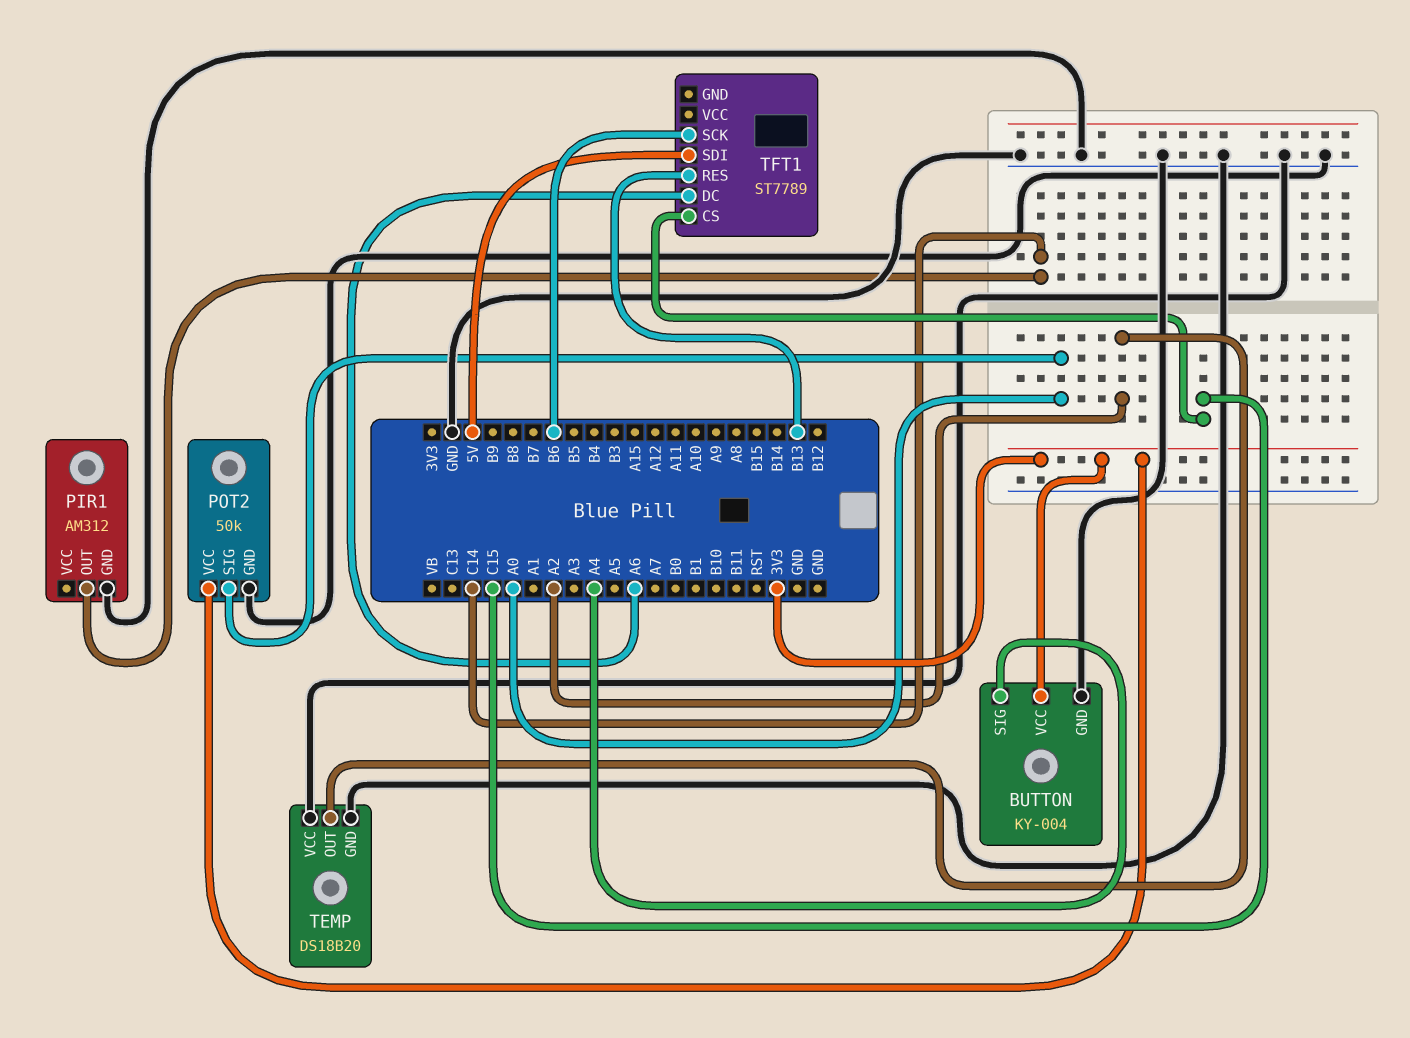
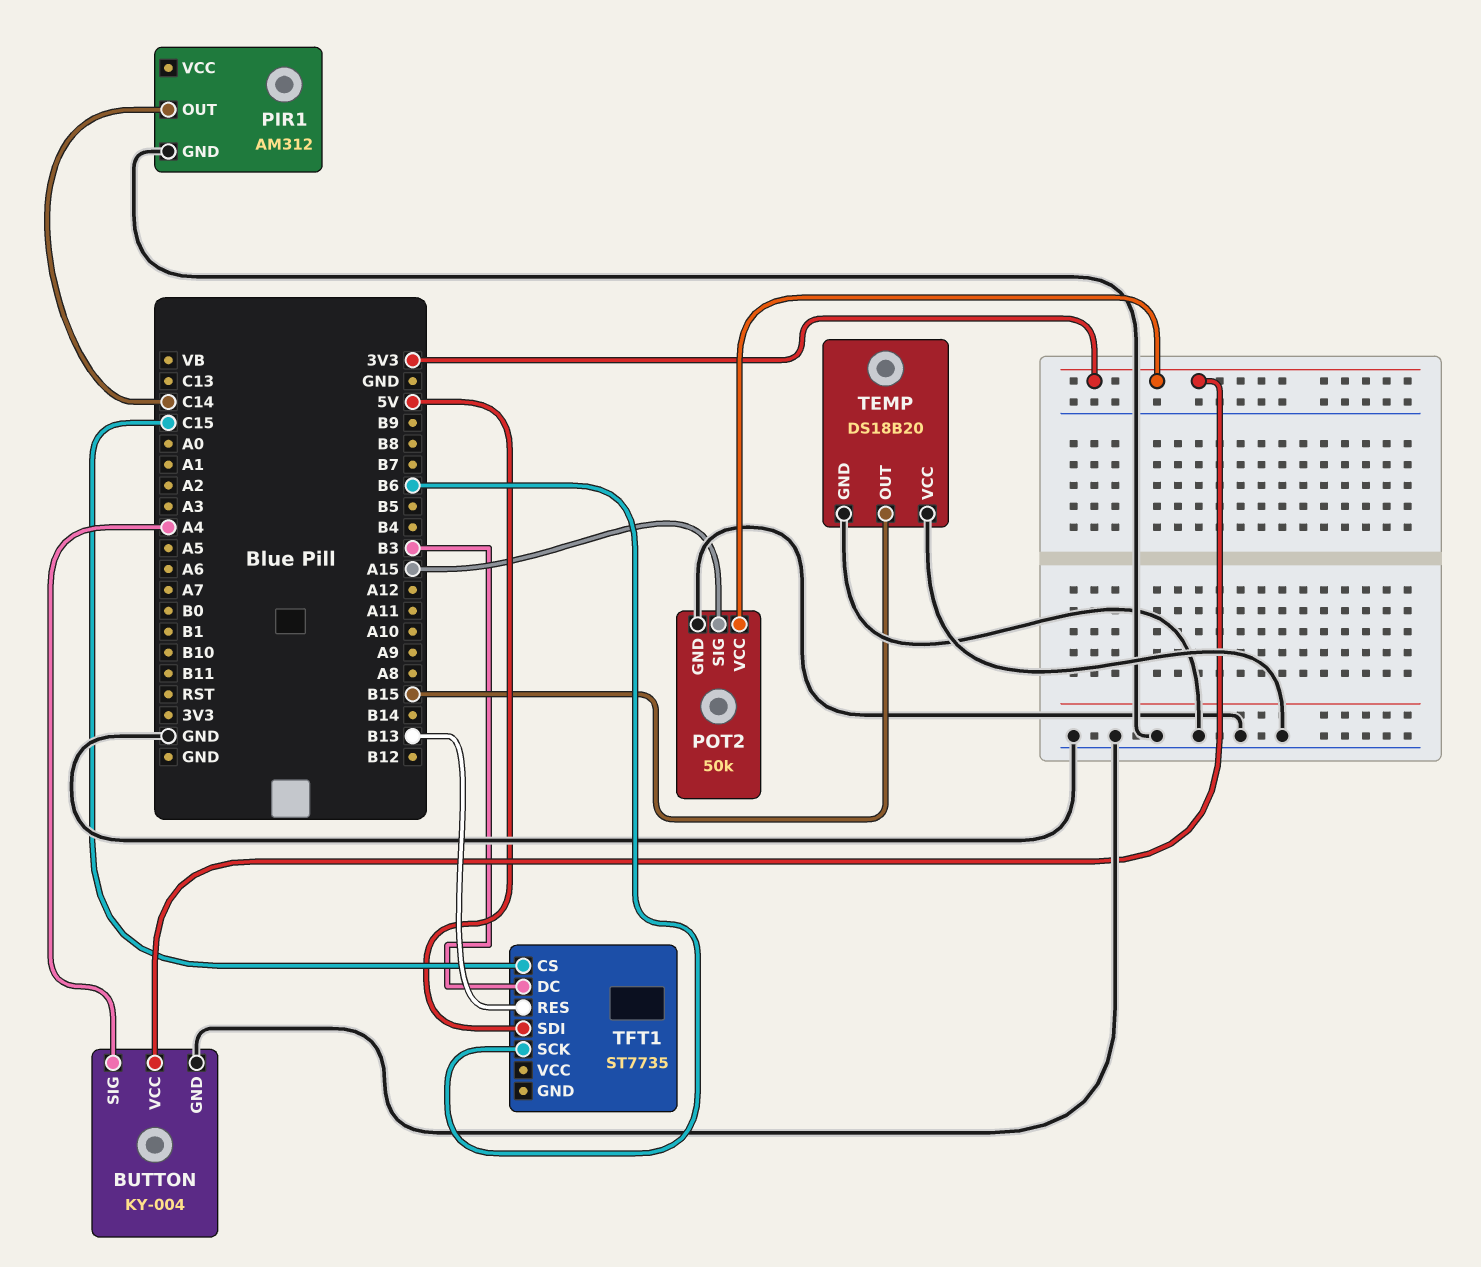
POT2 pin SIG: A0 -> A15
TEMP pin OUT: A2 -> B15
TFT1: ST7789 -> ST7735
TFT1 pin DC: A6 -> B3

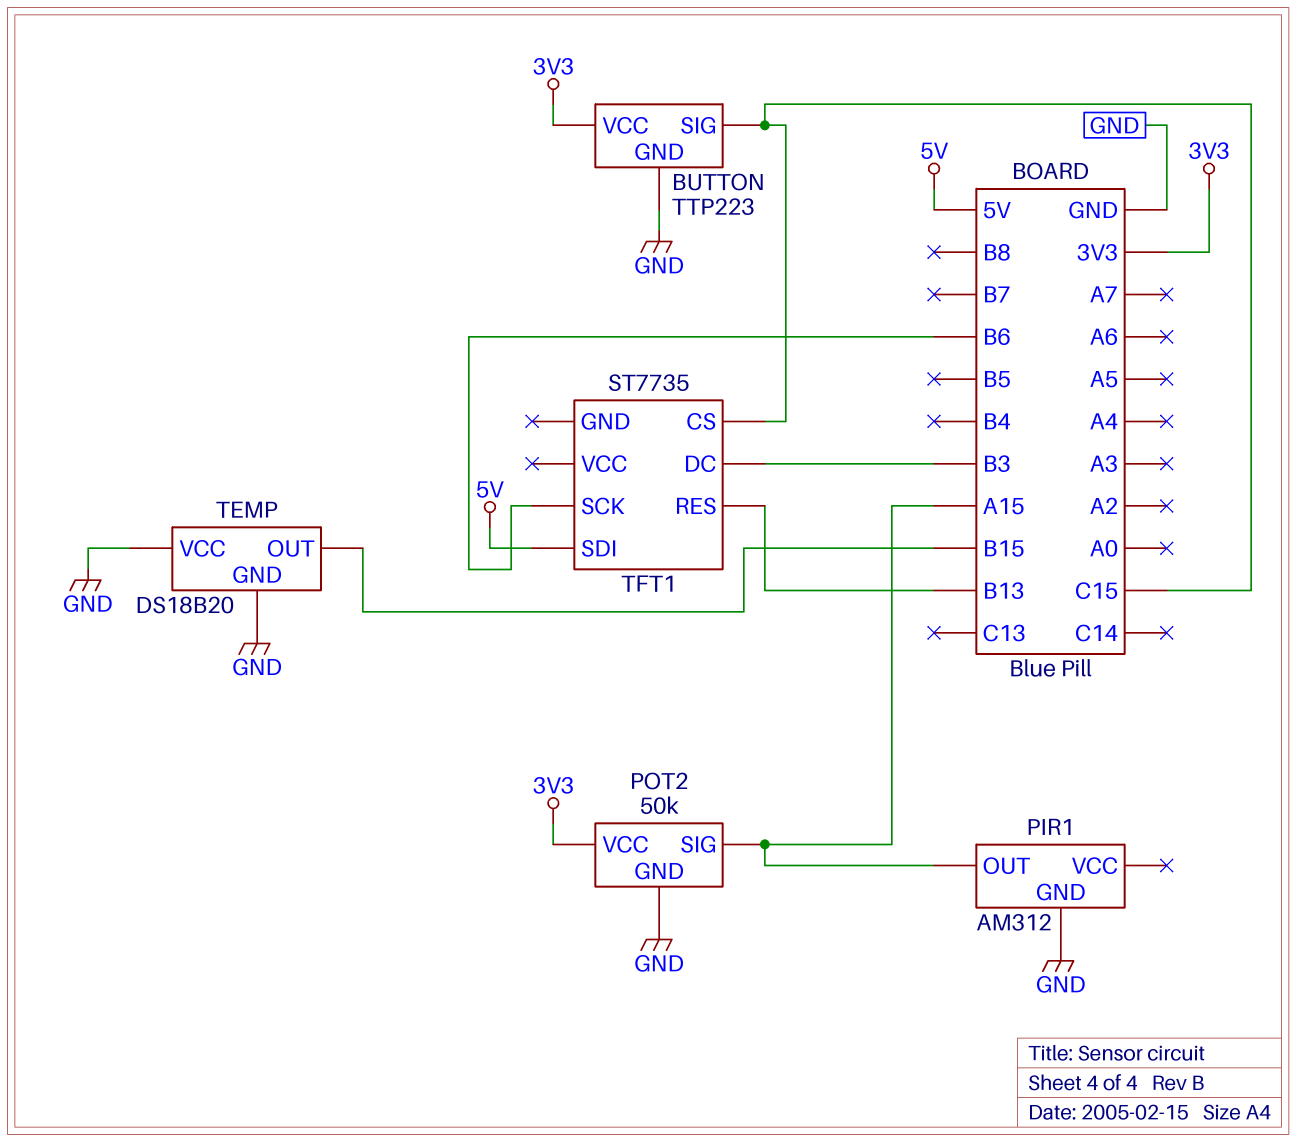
BUTTON: KY-004 -> TTP223
BUTTON pin SIG: A4 -> C15
PIR1 pin OUT: C14 -> A15

